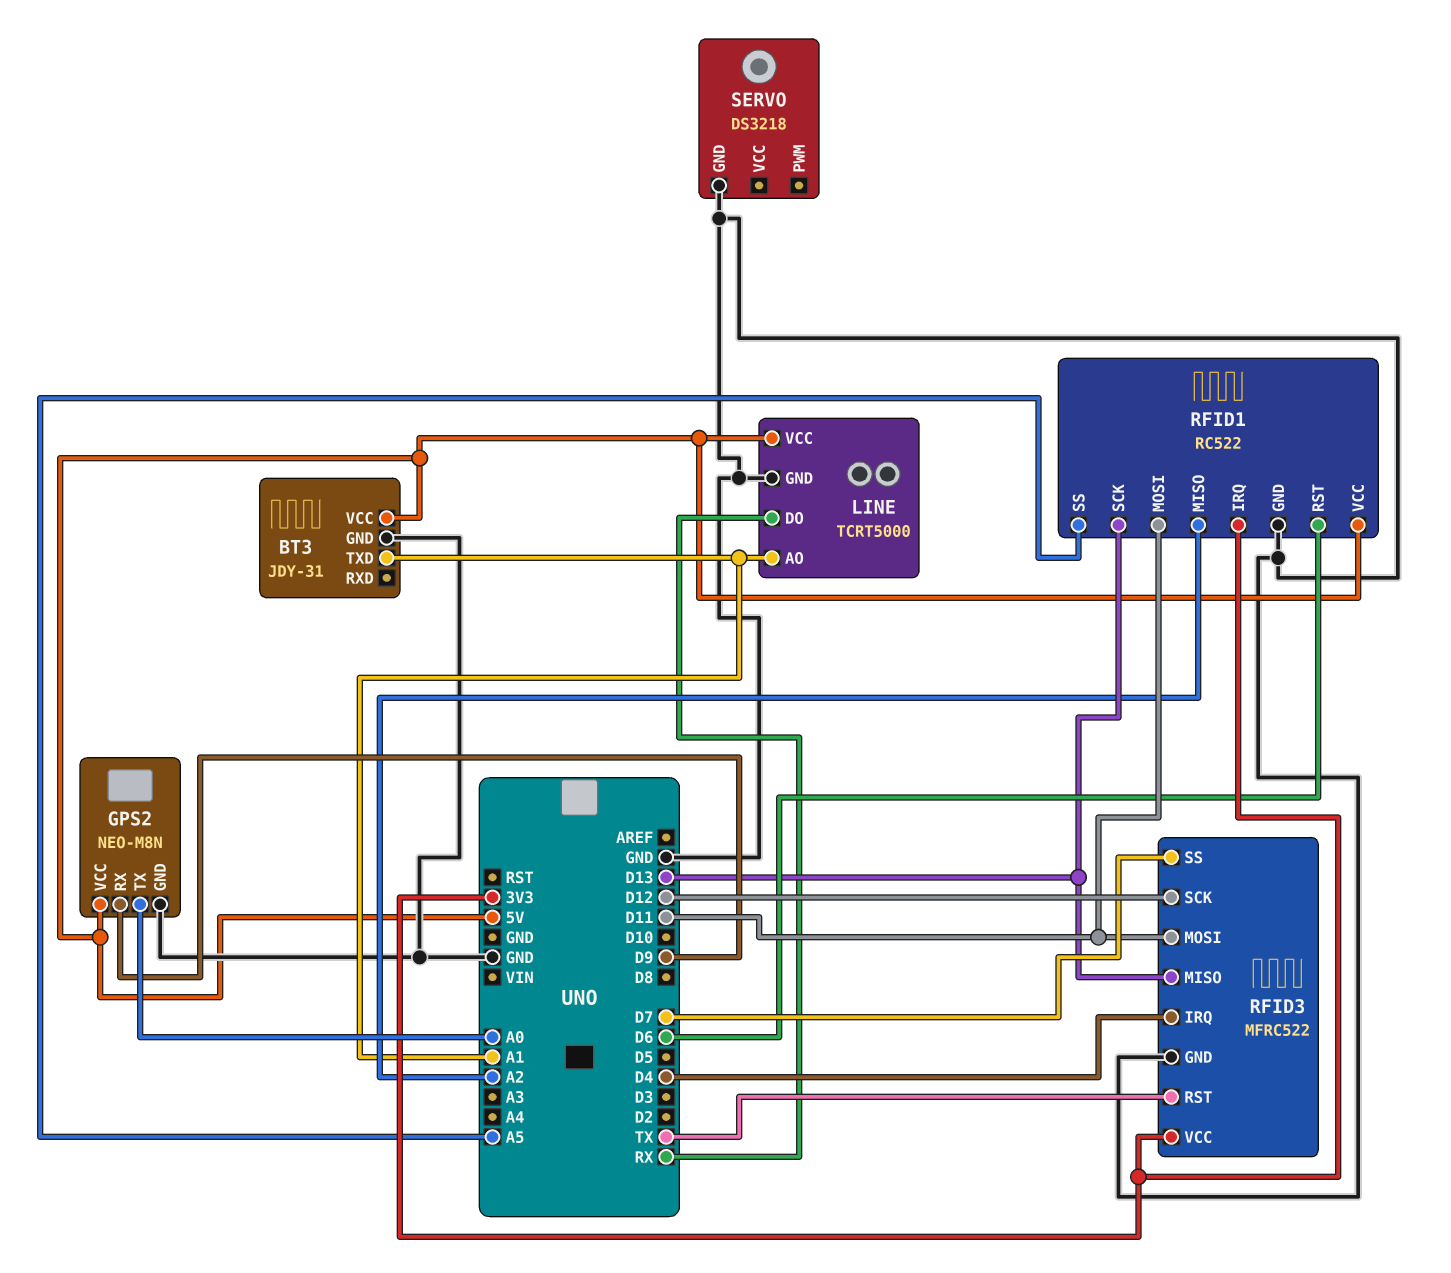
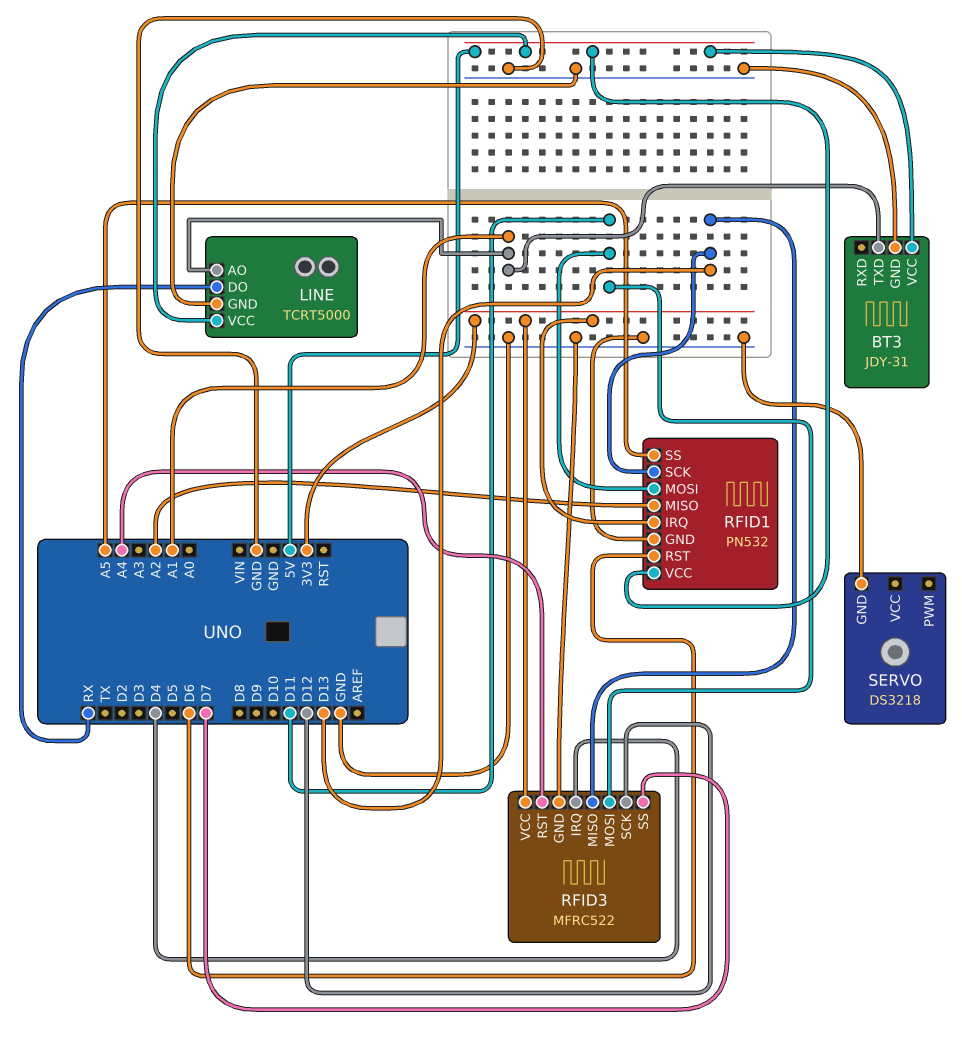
GPS2: NEO-M8N -> none
GPS2 pin GND: GND -> none
GPS2 pin RX: D9 -> none
GPS2 pin TX: A0 -> none
GPS2 pin VCC: 5V -> none
RFID1: RC522 -> PN532
RFID3 pin RST: TX -> A4

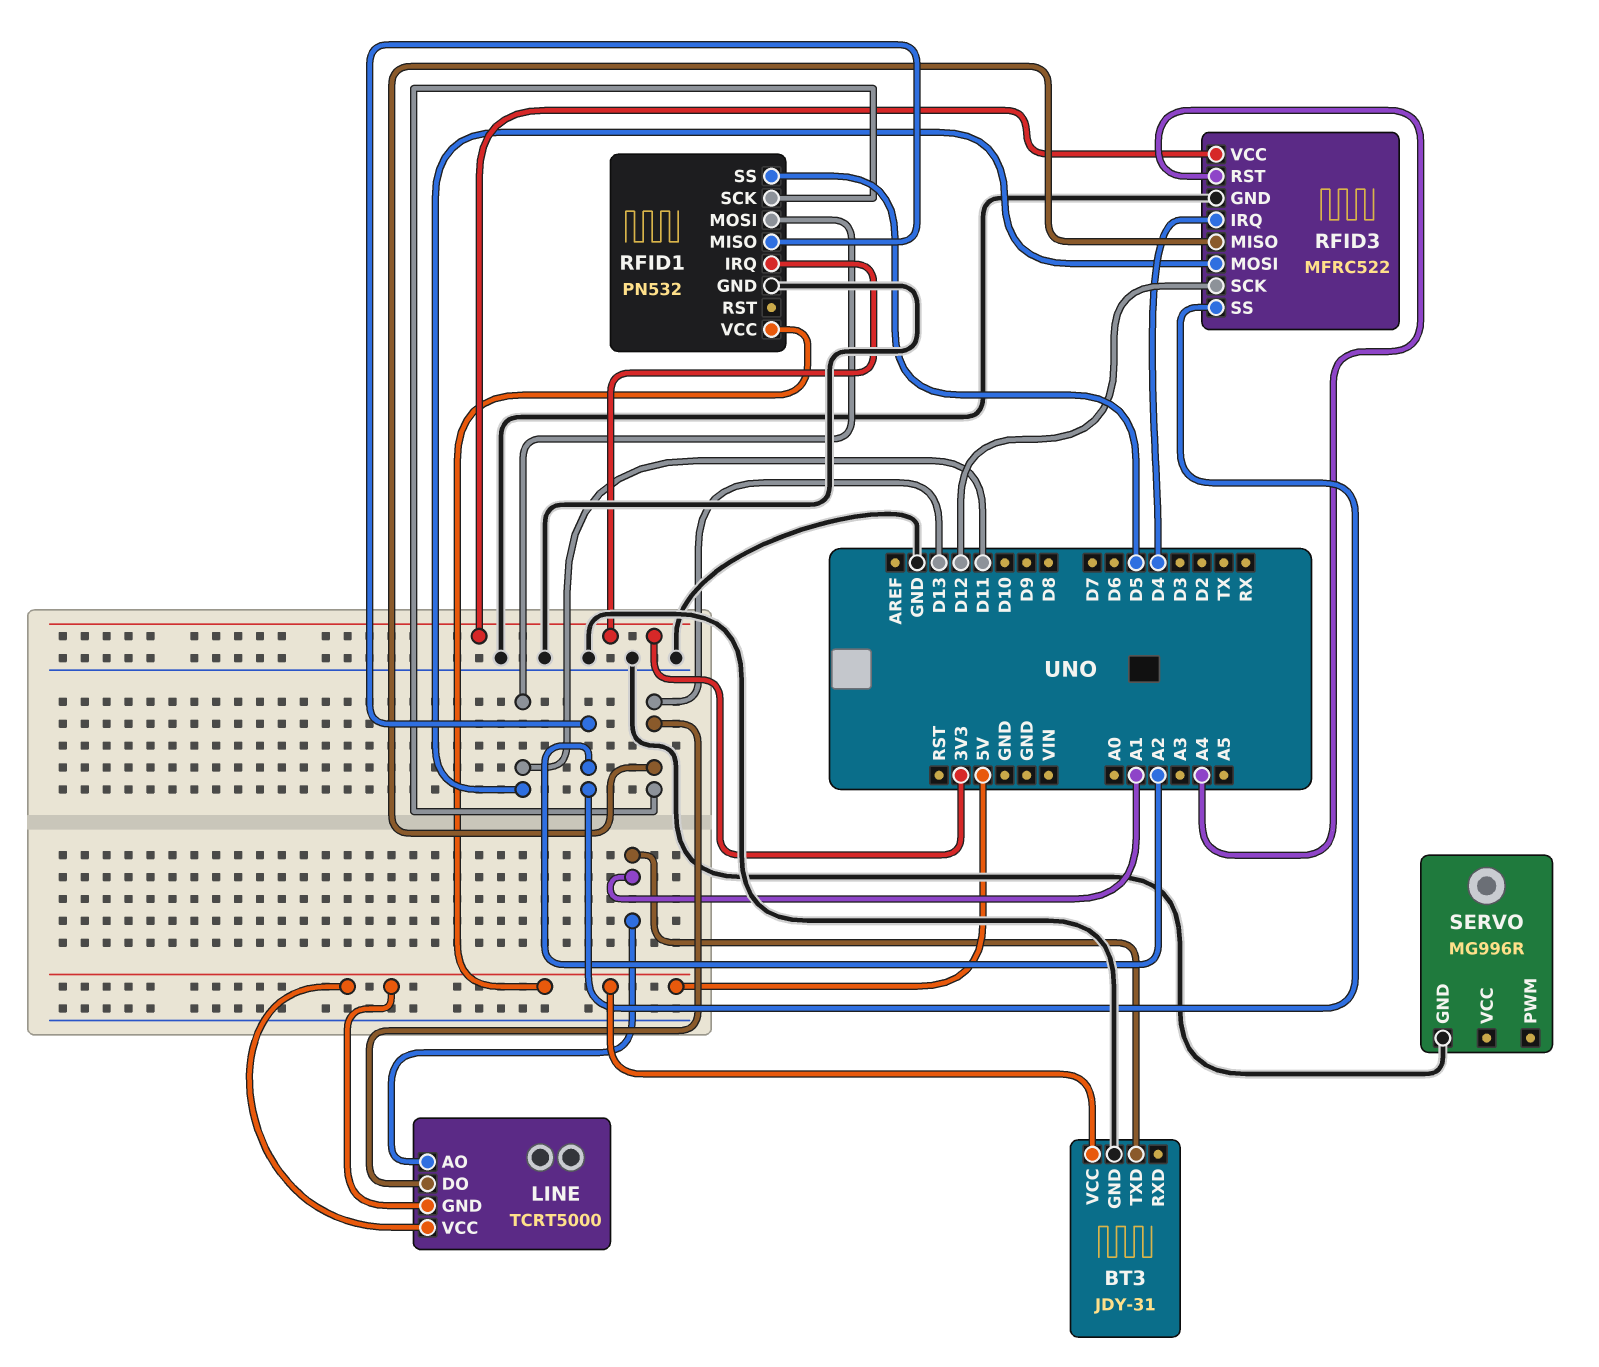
LINE pin DO: RX -> D13
LINE pin GND: GND -> 5V
RFID1 pin RST: D6 -> none
RFID1 pin SS: A5 -> D5
RFID3 pin SS: D7 -> A2
SERVO: DS3218 -> MG996R

